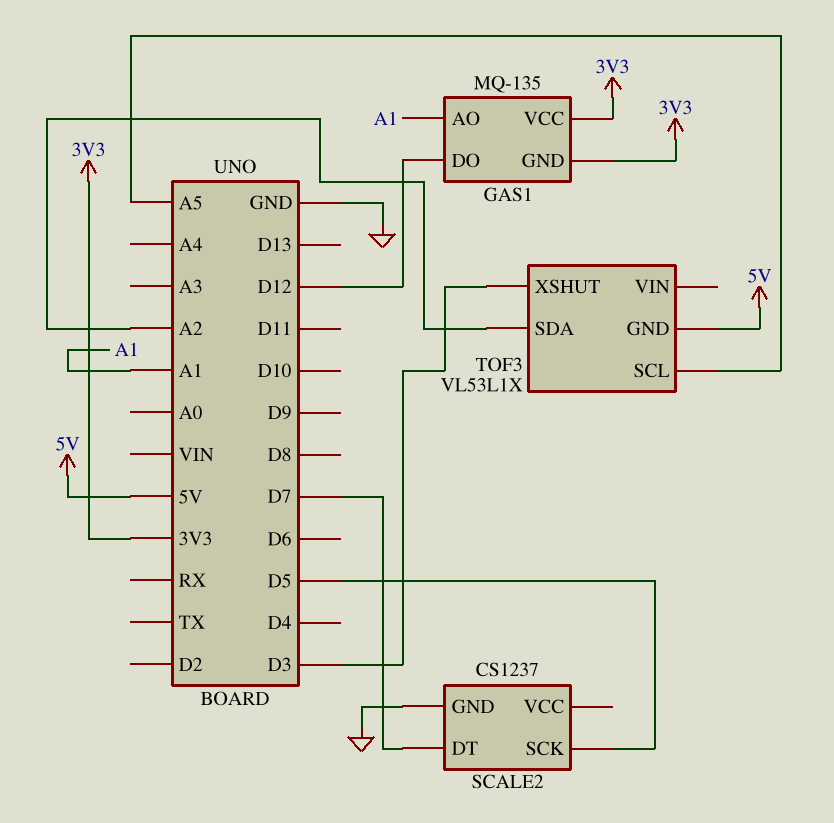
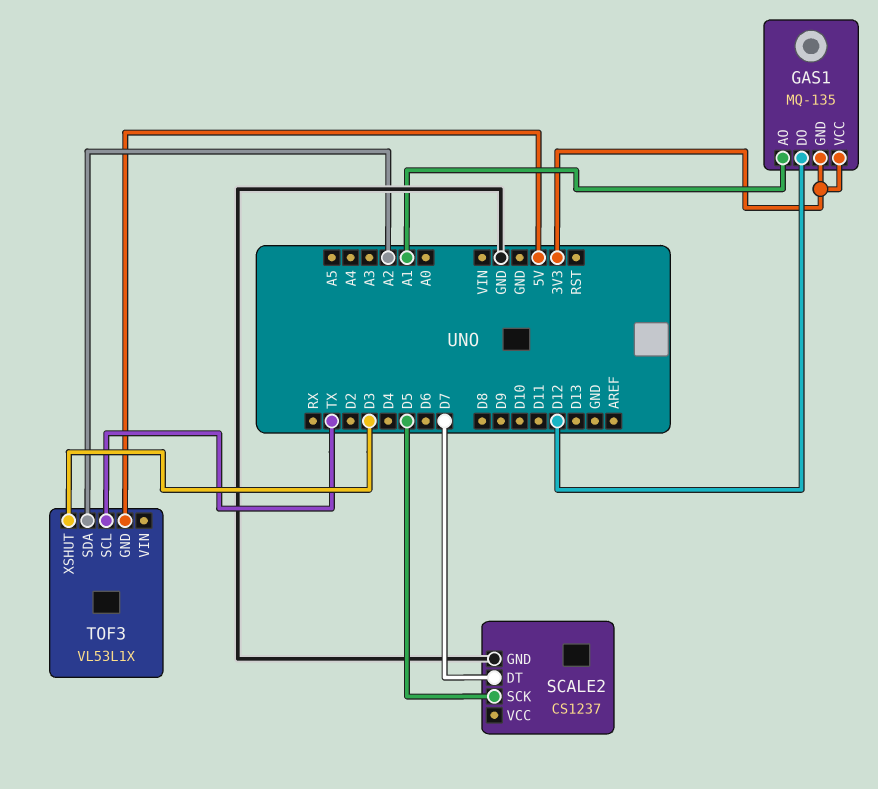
TOF3 pin SCL: A5 -> TX

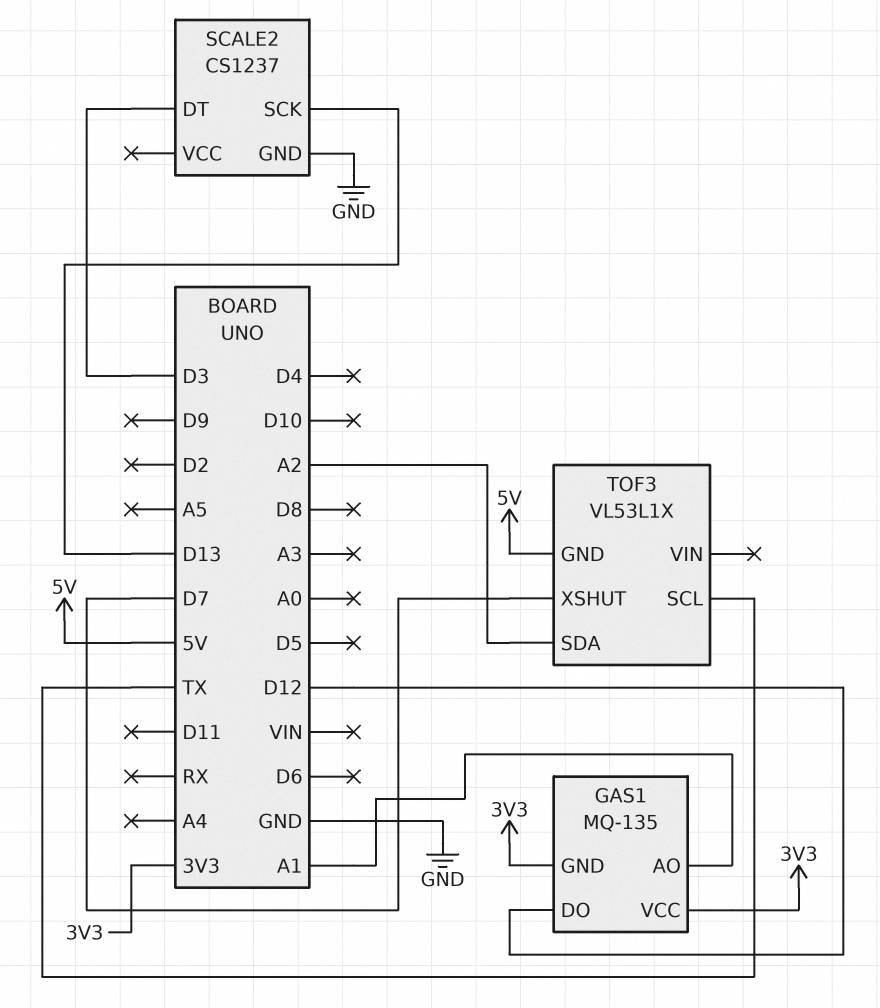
SCALE2 pin DT: D7 -> D3
SCALE2 pin SCK: D5 -> D13
TOF3 pin XSHUT: D3 -> D7

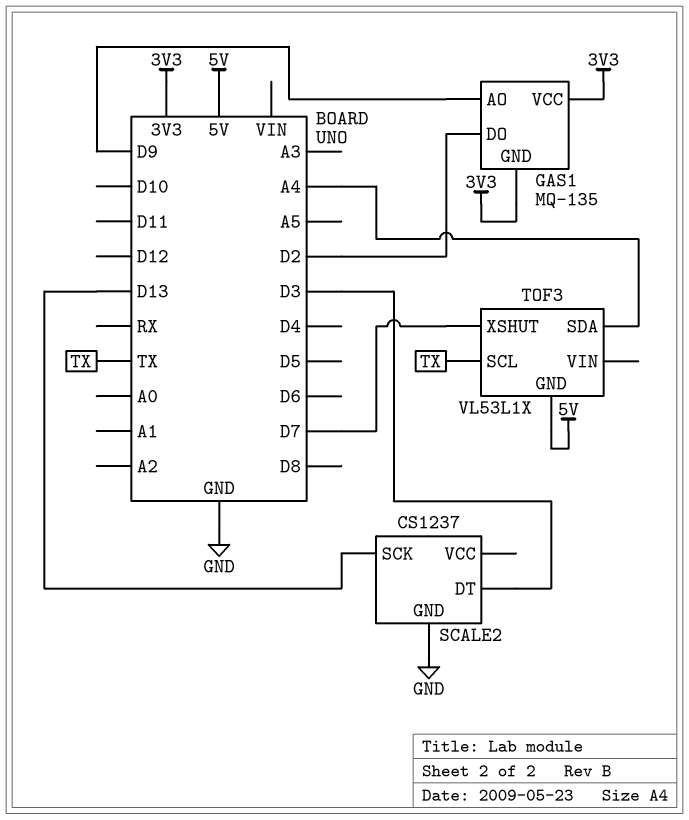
GAS1 pin AO: A1 -> D9
GAS1 pin DO: D12 -> D2
TOF3 pin SDA: A2 -> A4

